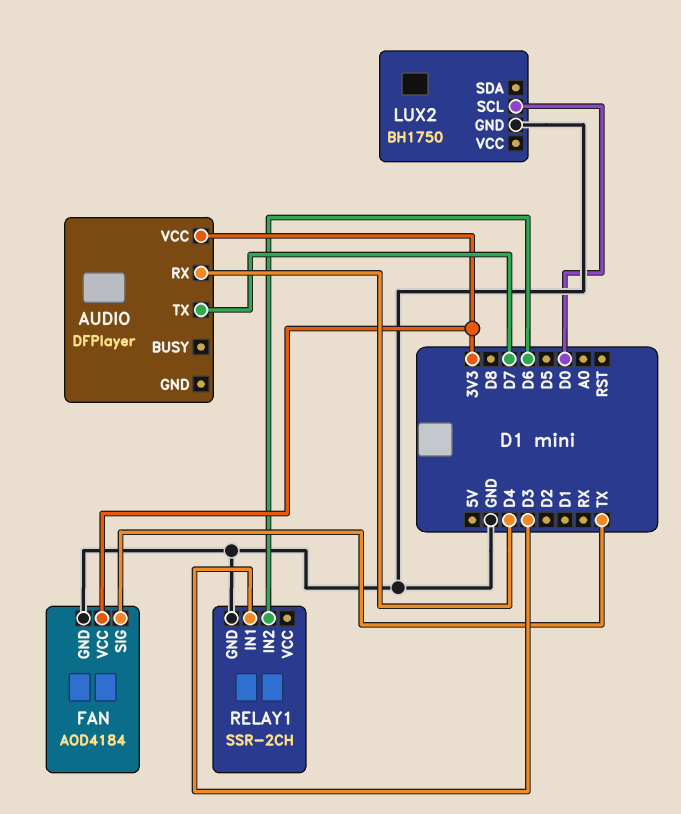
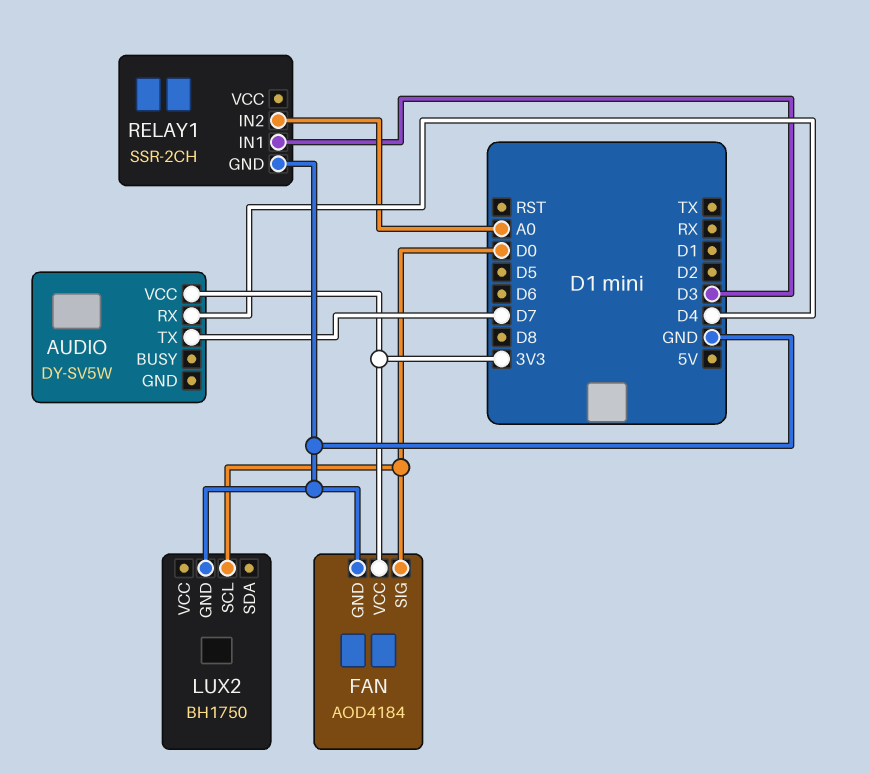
AUDIO: DFPlayer -> DY-SV5W
FAN pin SIG: TX -> D0
RELAY1 pin IN2: D6 -> A0

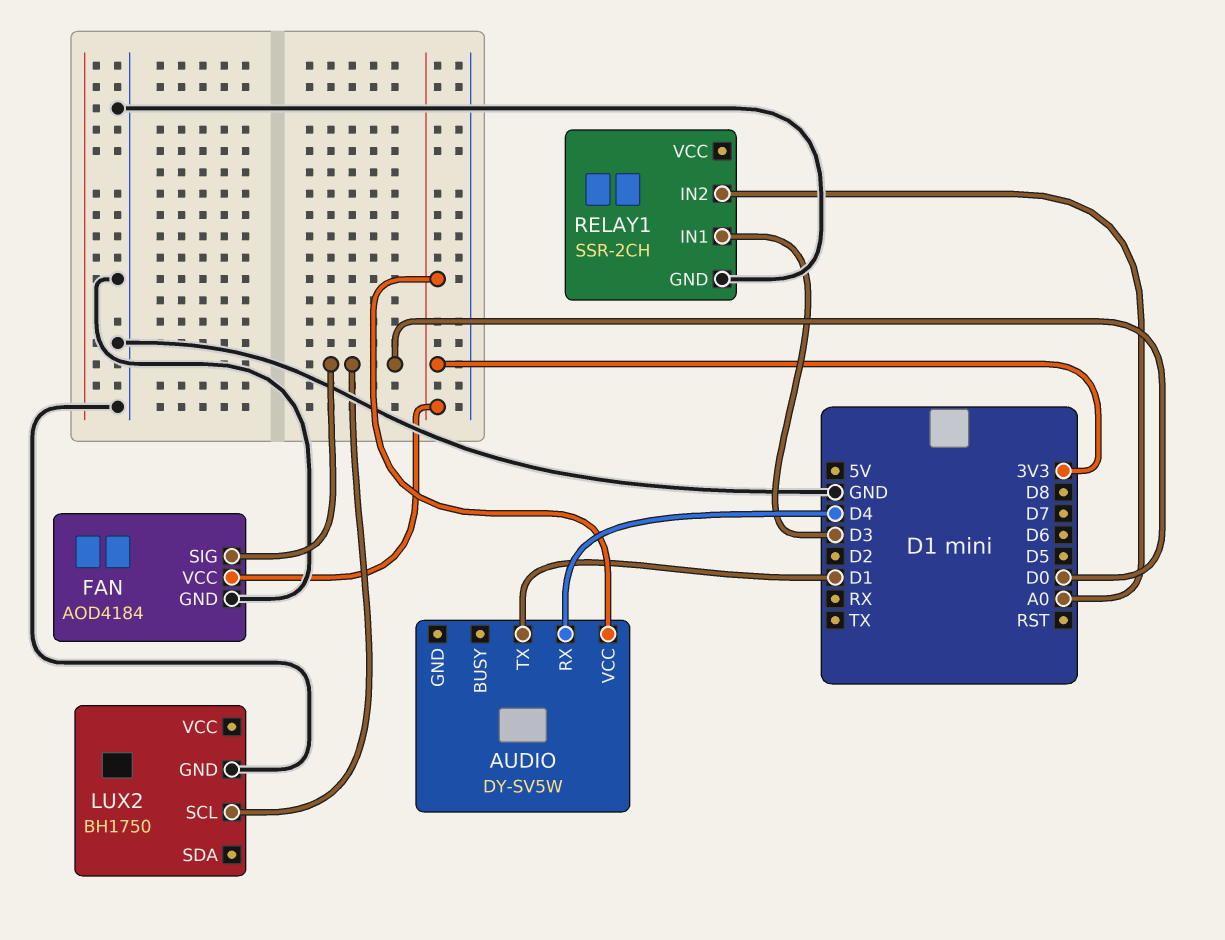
AUDIO pin TX: D7 -> D1

